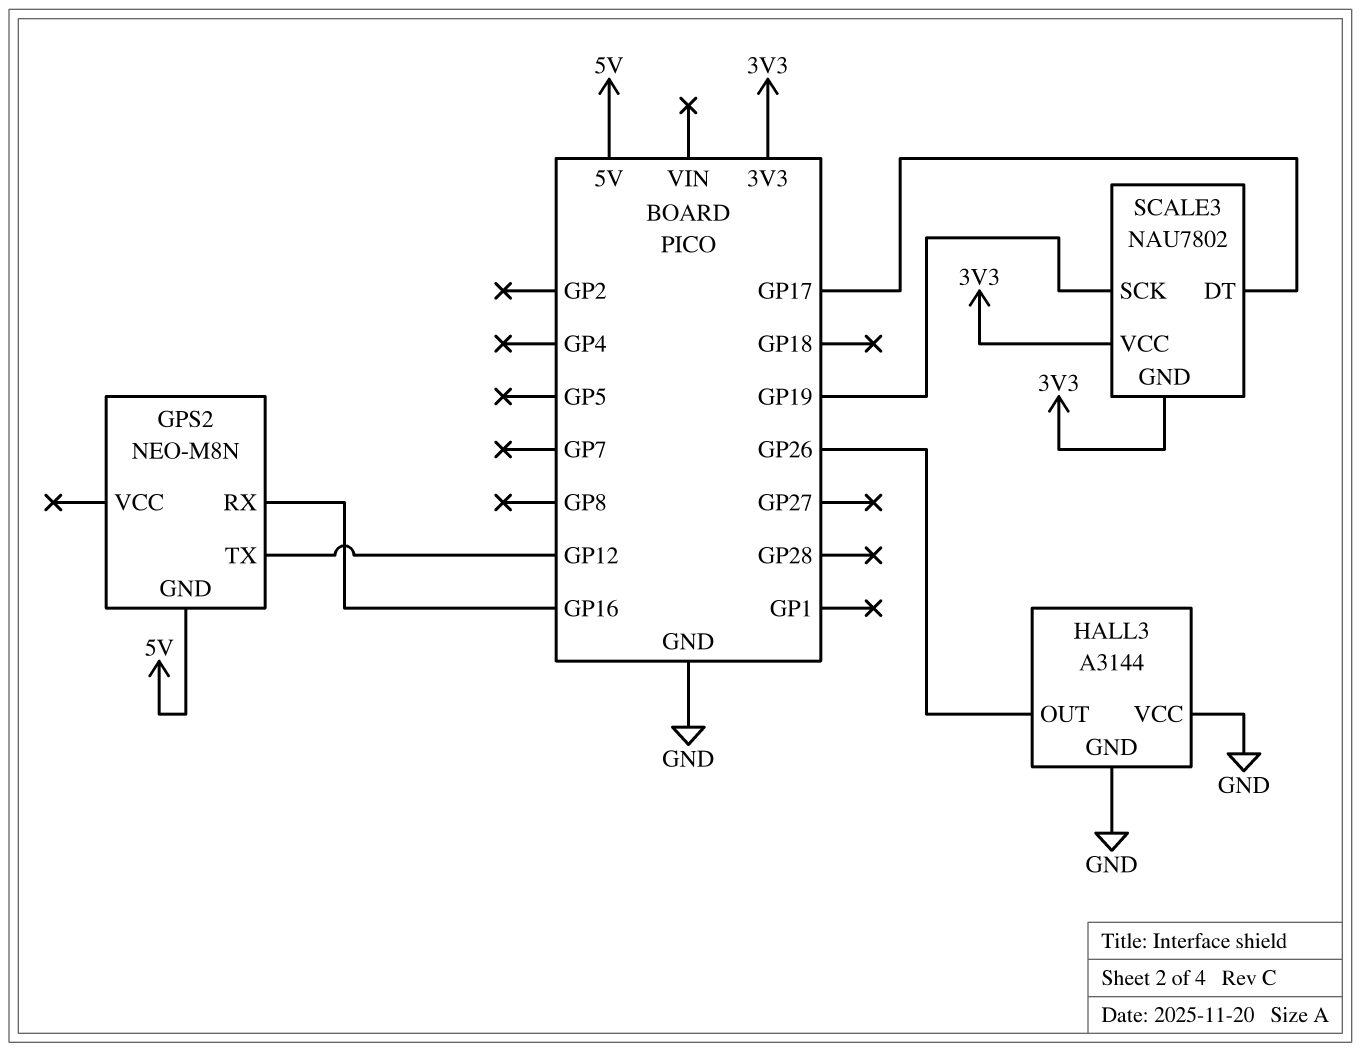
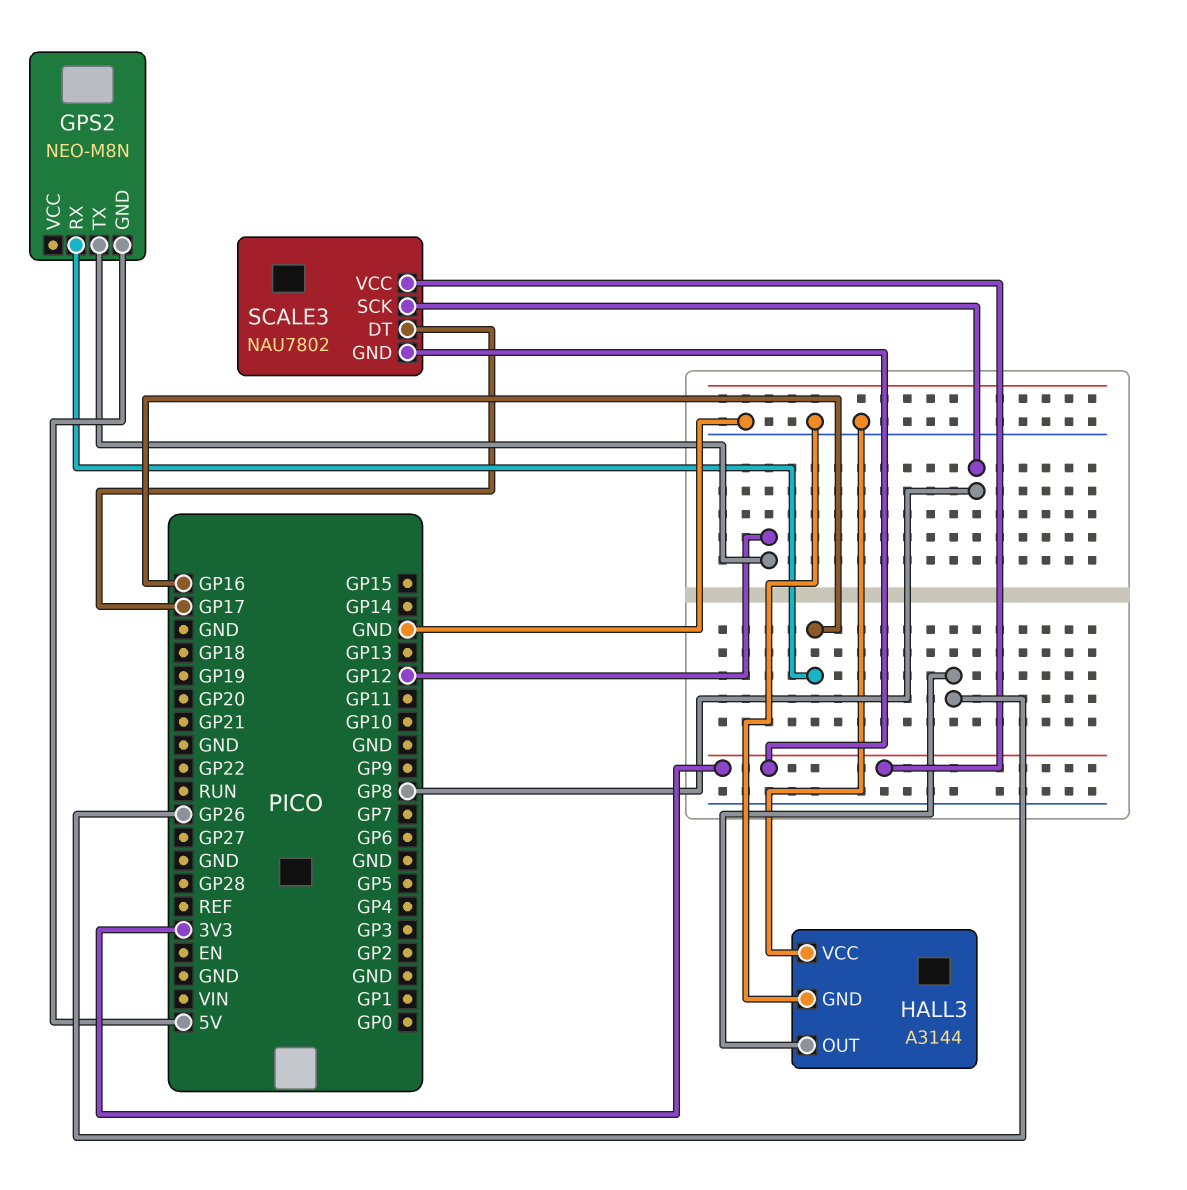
SCALE3 pin SCK: GP19 -> GP8

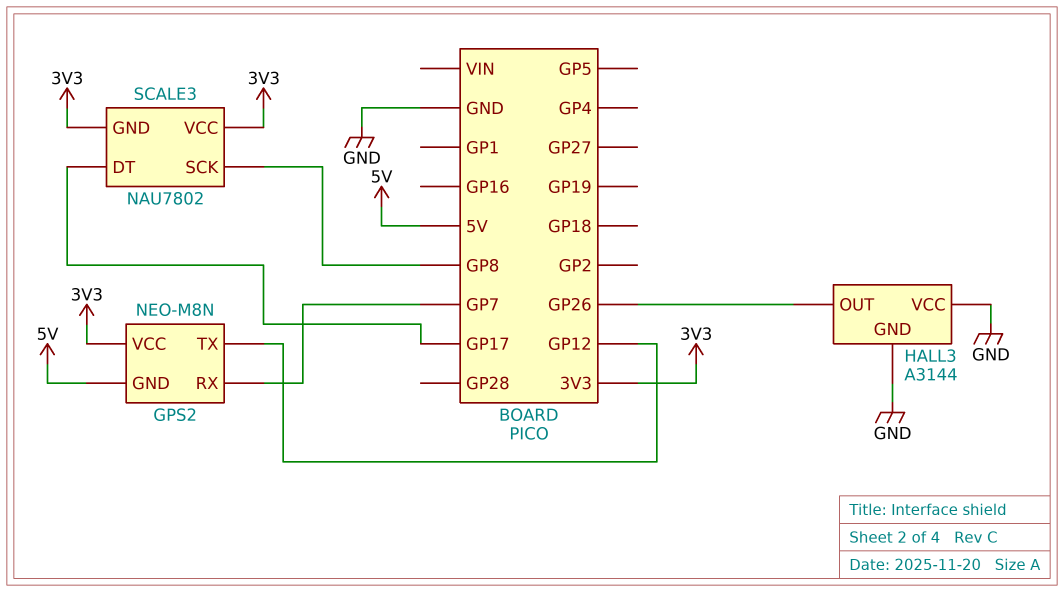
GPS2 pin RX: GP16 -> GP7
GPS2 pin VCC: none -> 3V3

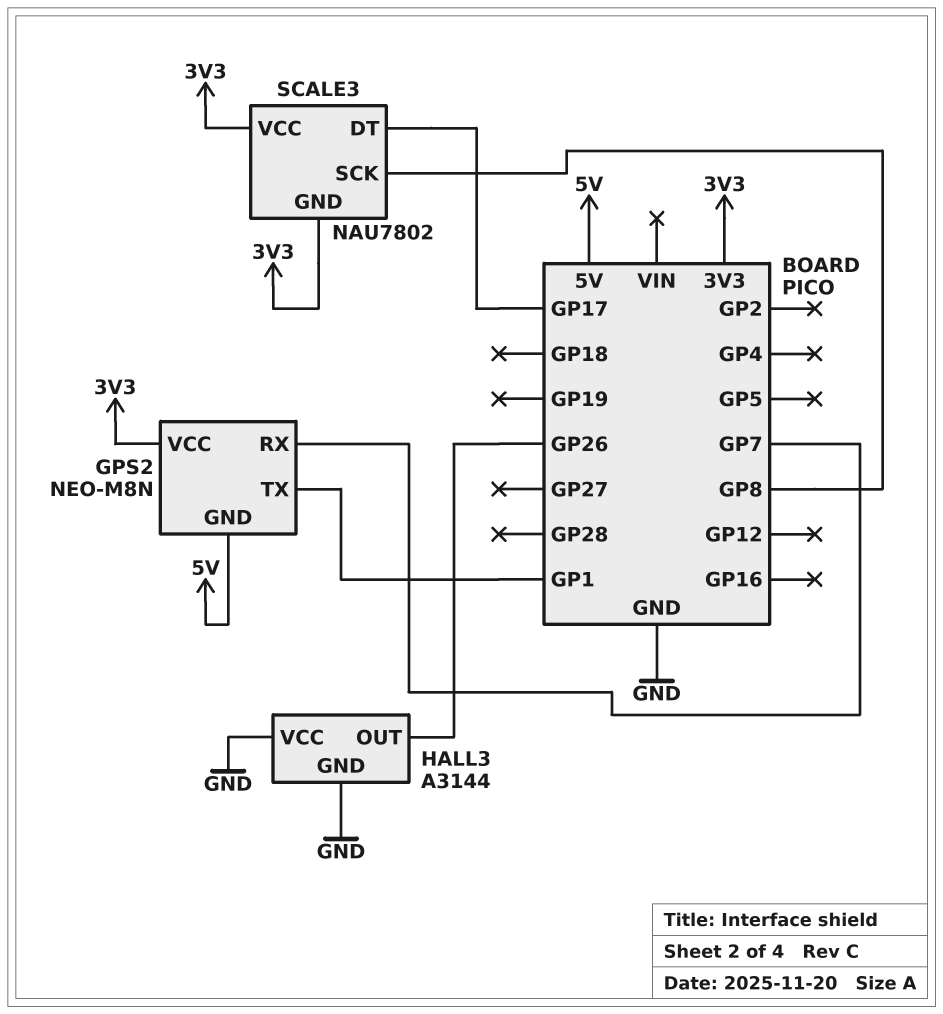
GPS2 pin TX: GP12 -> GP1

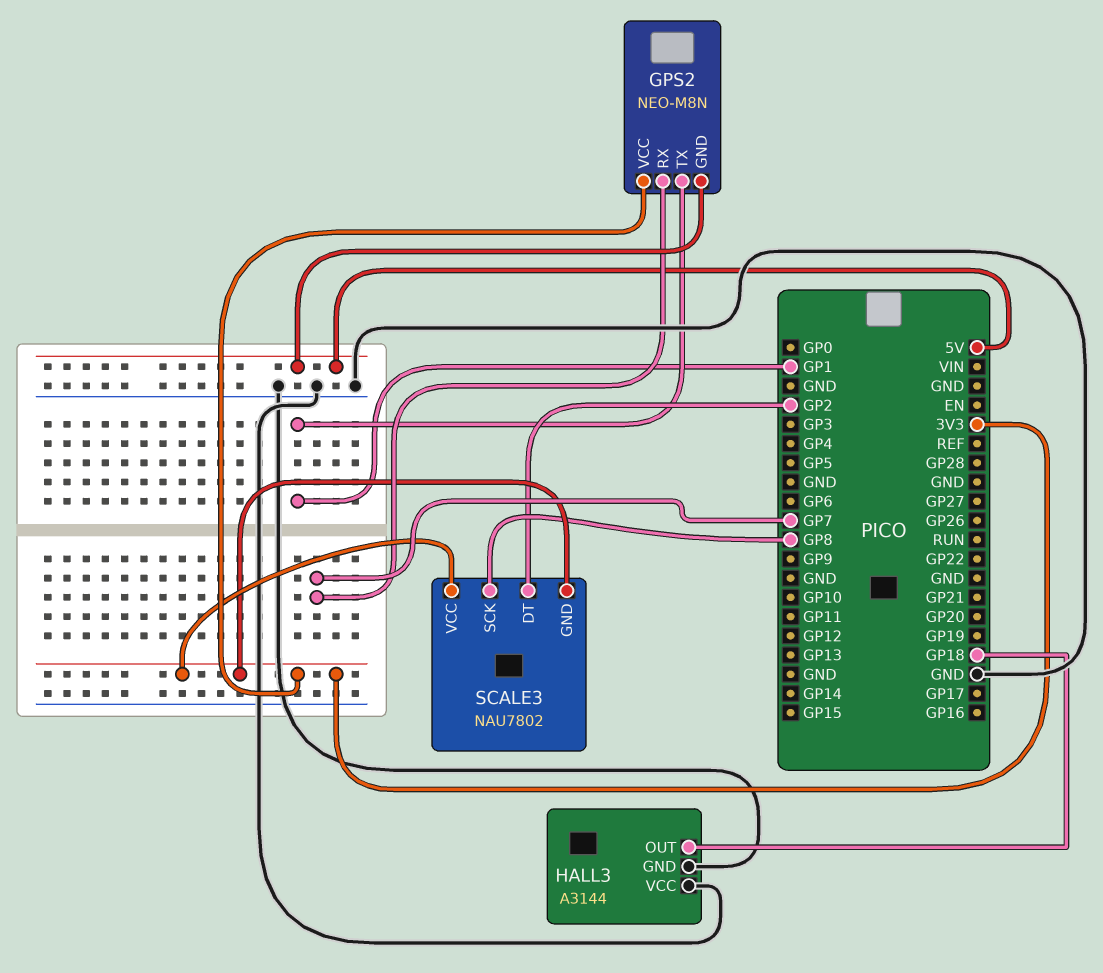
HALL3 pin OUT: GP26 -> GP18
SCALE3 pin DT: GP17 -> GP2

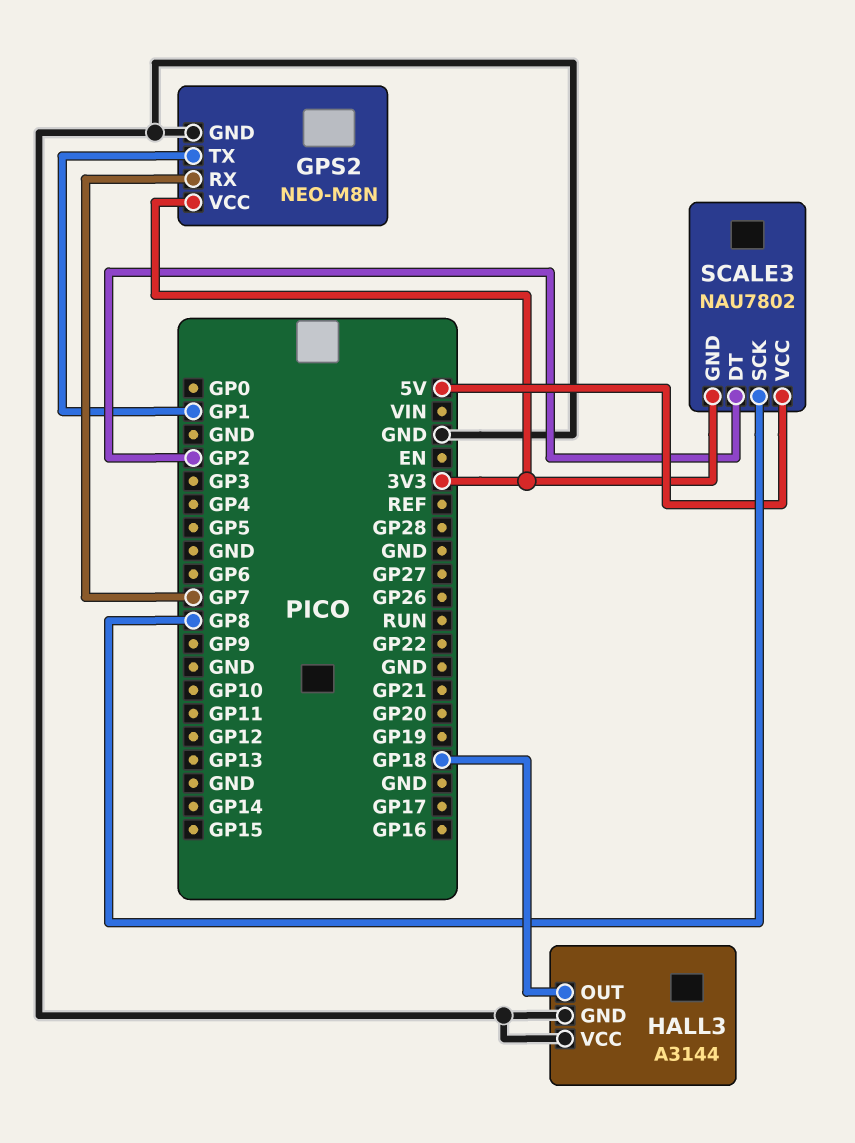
GPS2 pin GND: 5V -> GND
SCALE3 pin VCC: 3V3 -> 5V

